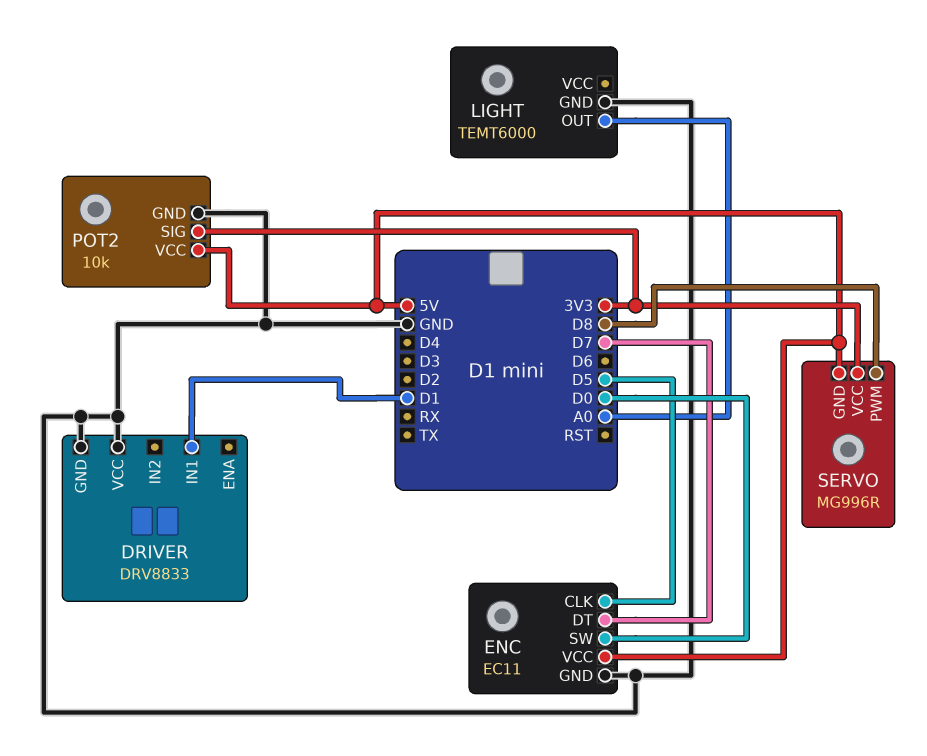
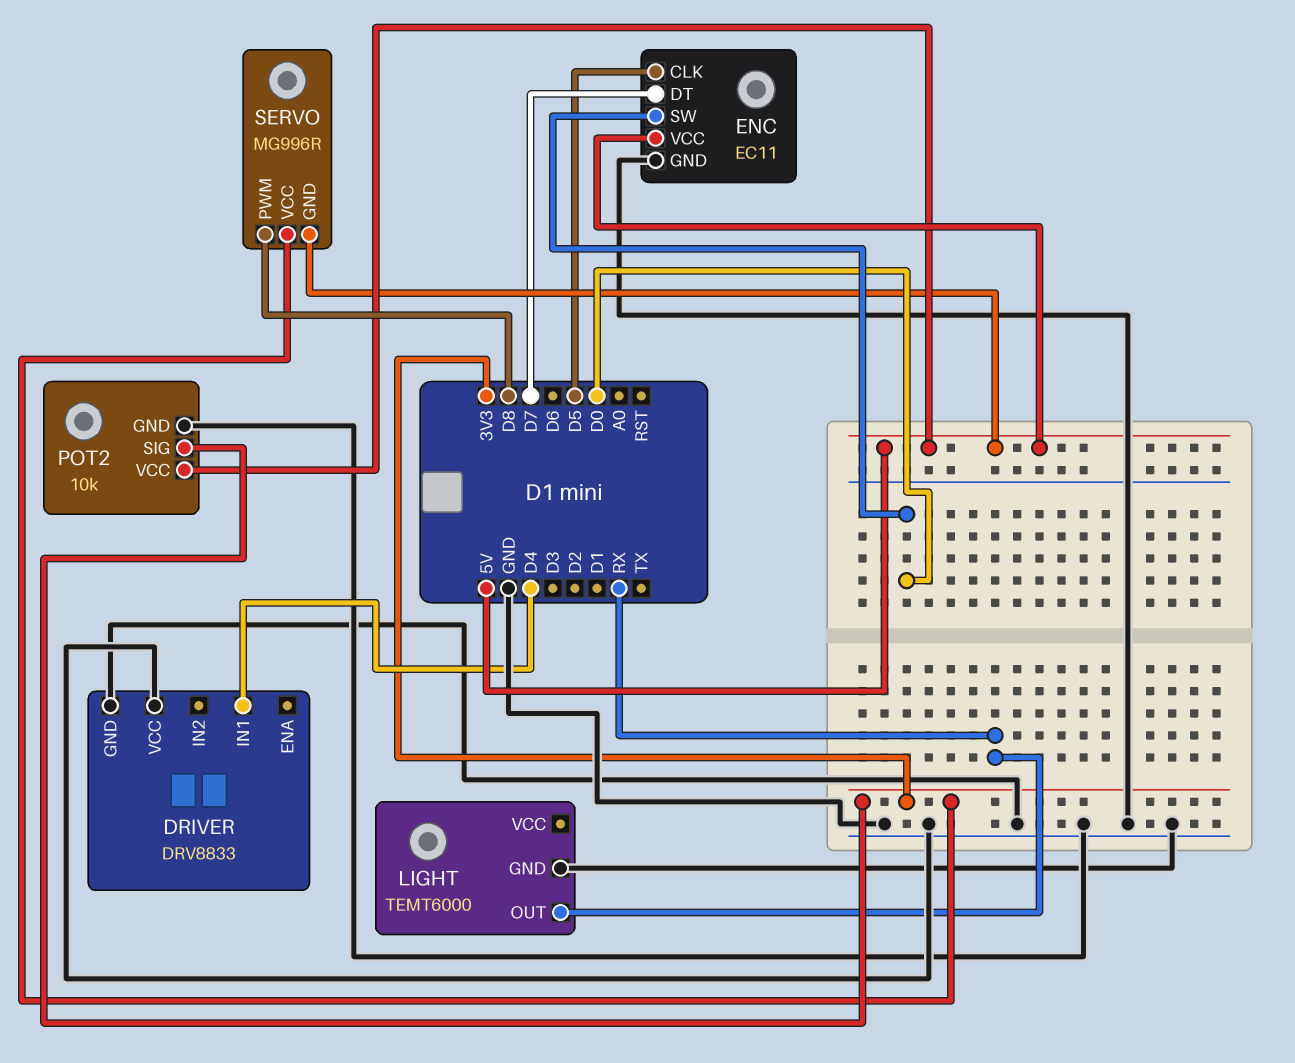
DRIVER pin IN1: D1 -> D4
LIGHT pin OUT: A0 -> RX

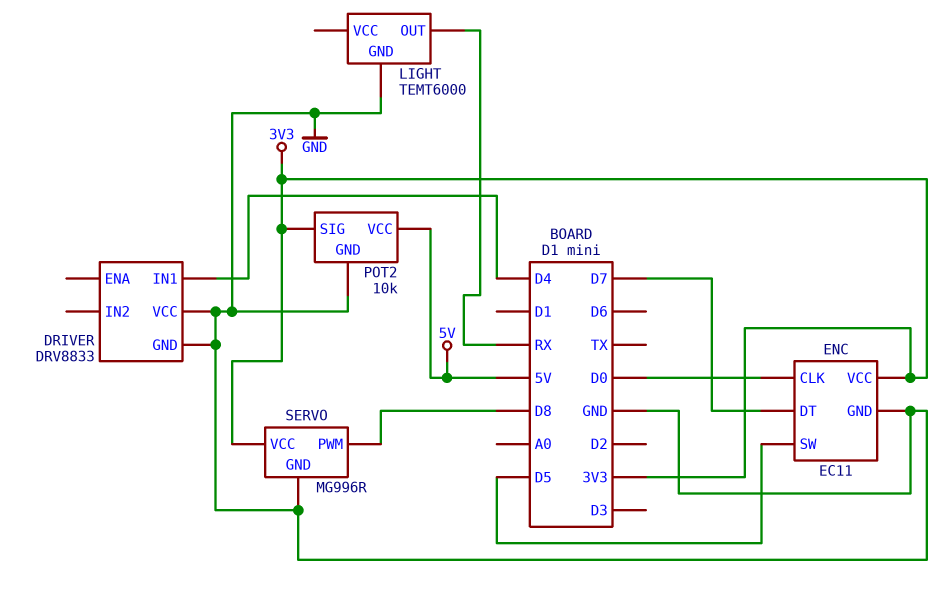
ENC pin CLK: D5 -> D0
ENC pin SW: D0 -> D5
ENC pin VCC: 5V -> 3V3
SERVO pin GND: 5V -> GND

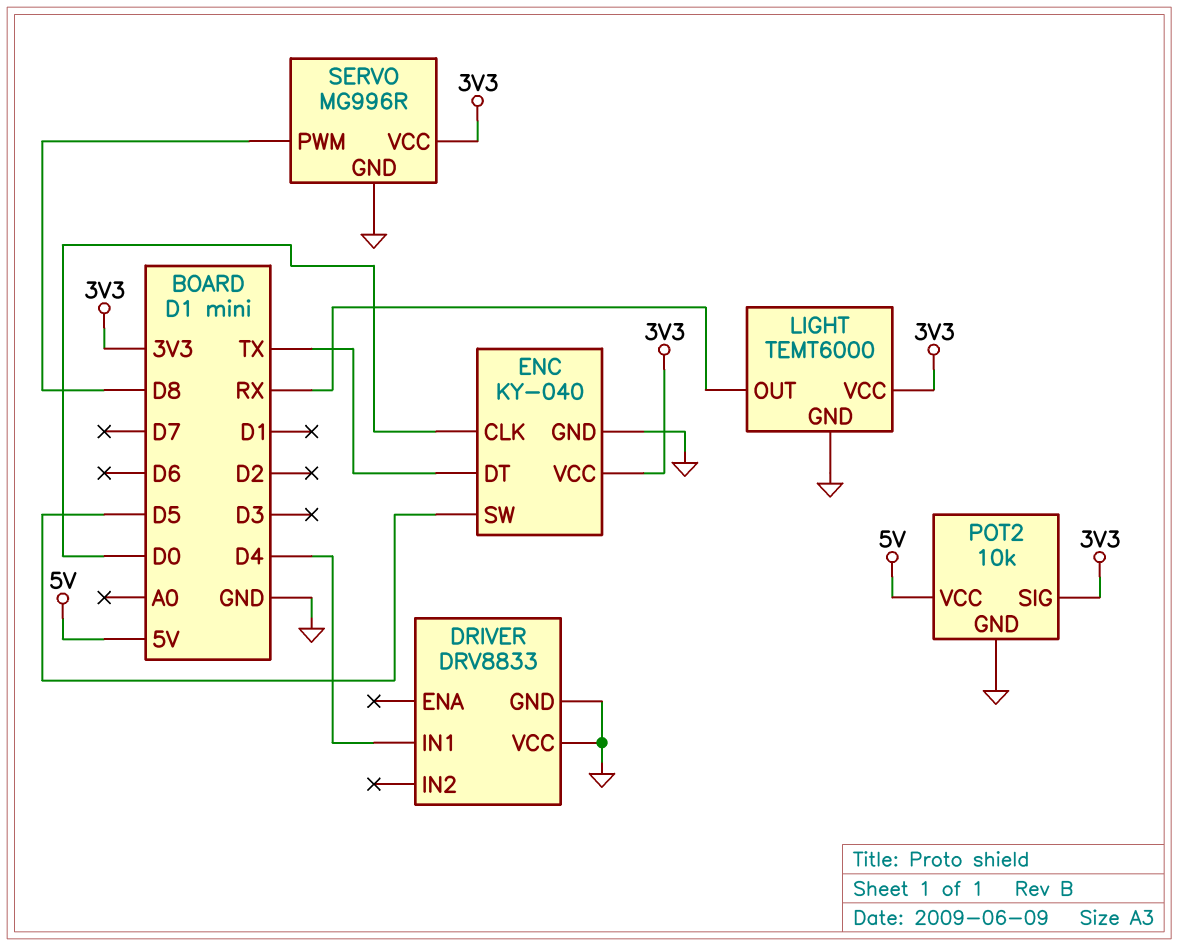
ENC: EC11 -> KY-040
ENC pin DT: D7 -> TX
LIGHT pin VCC: none -> 3V3

